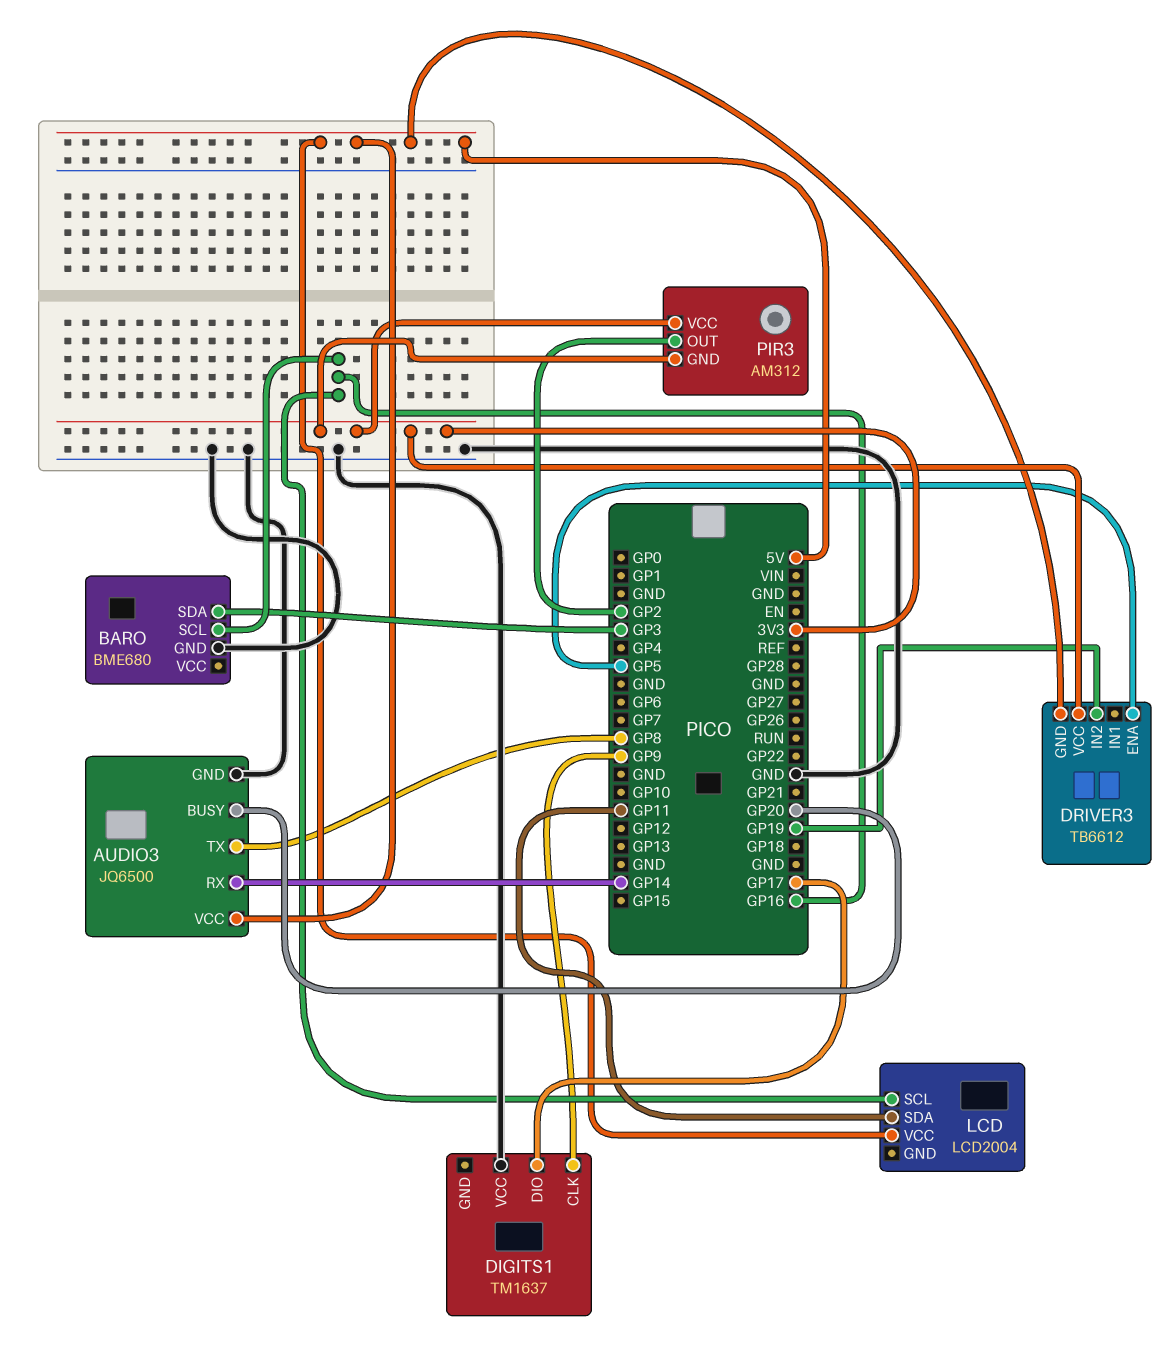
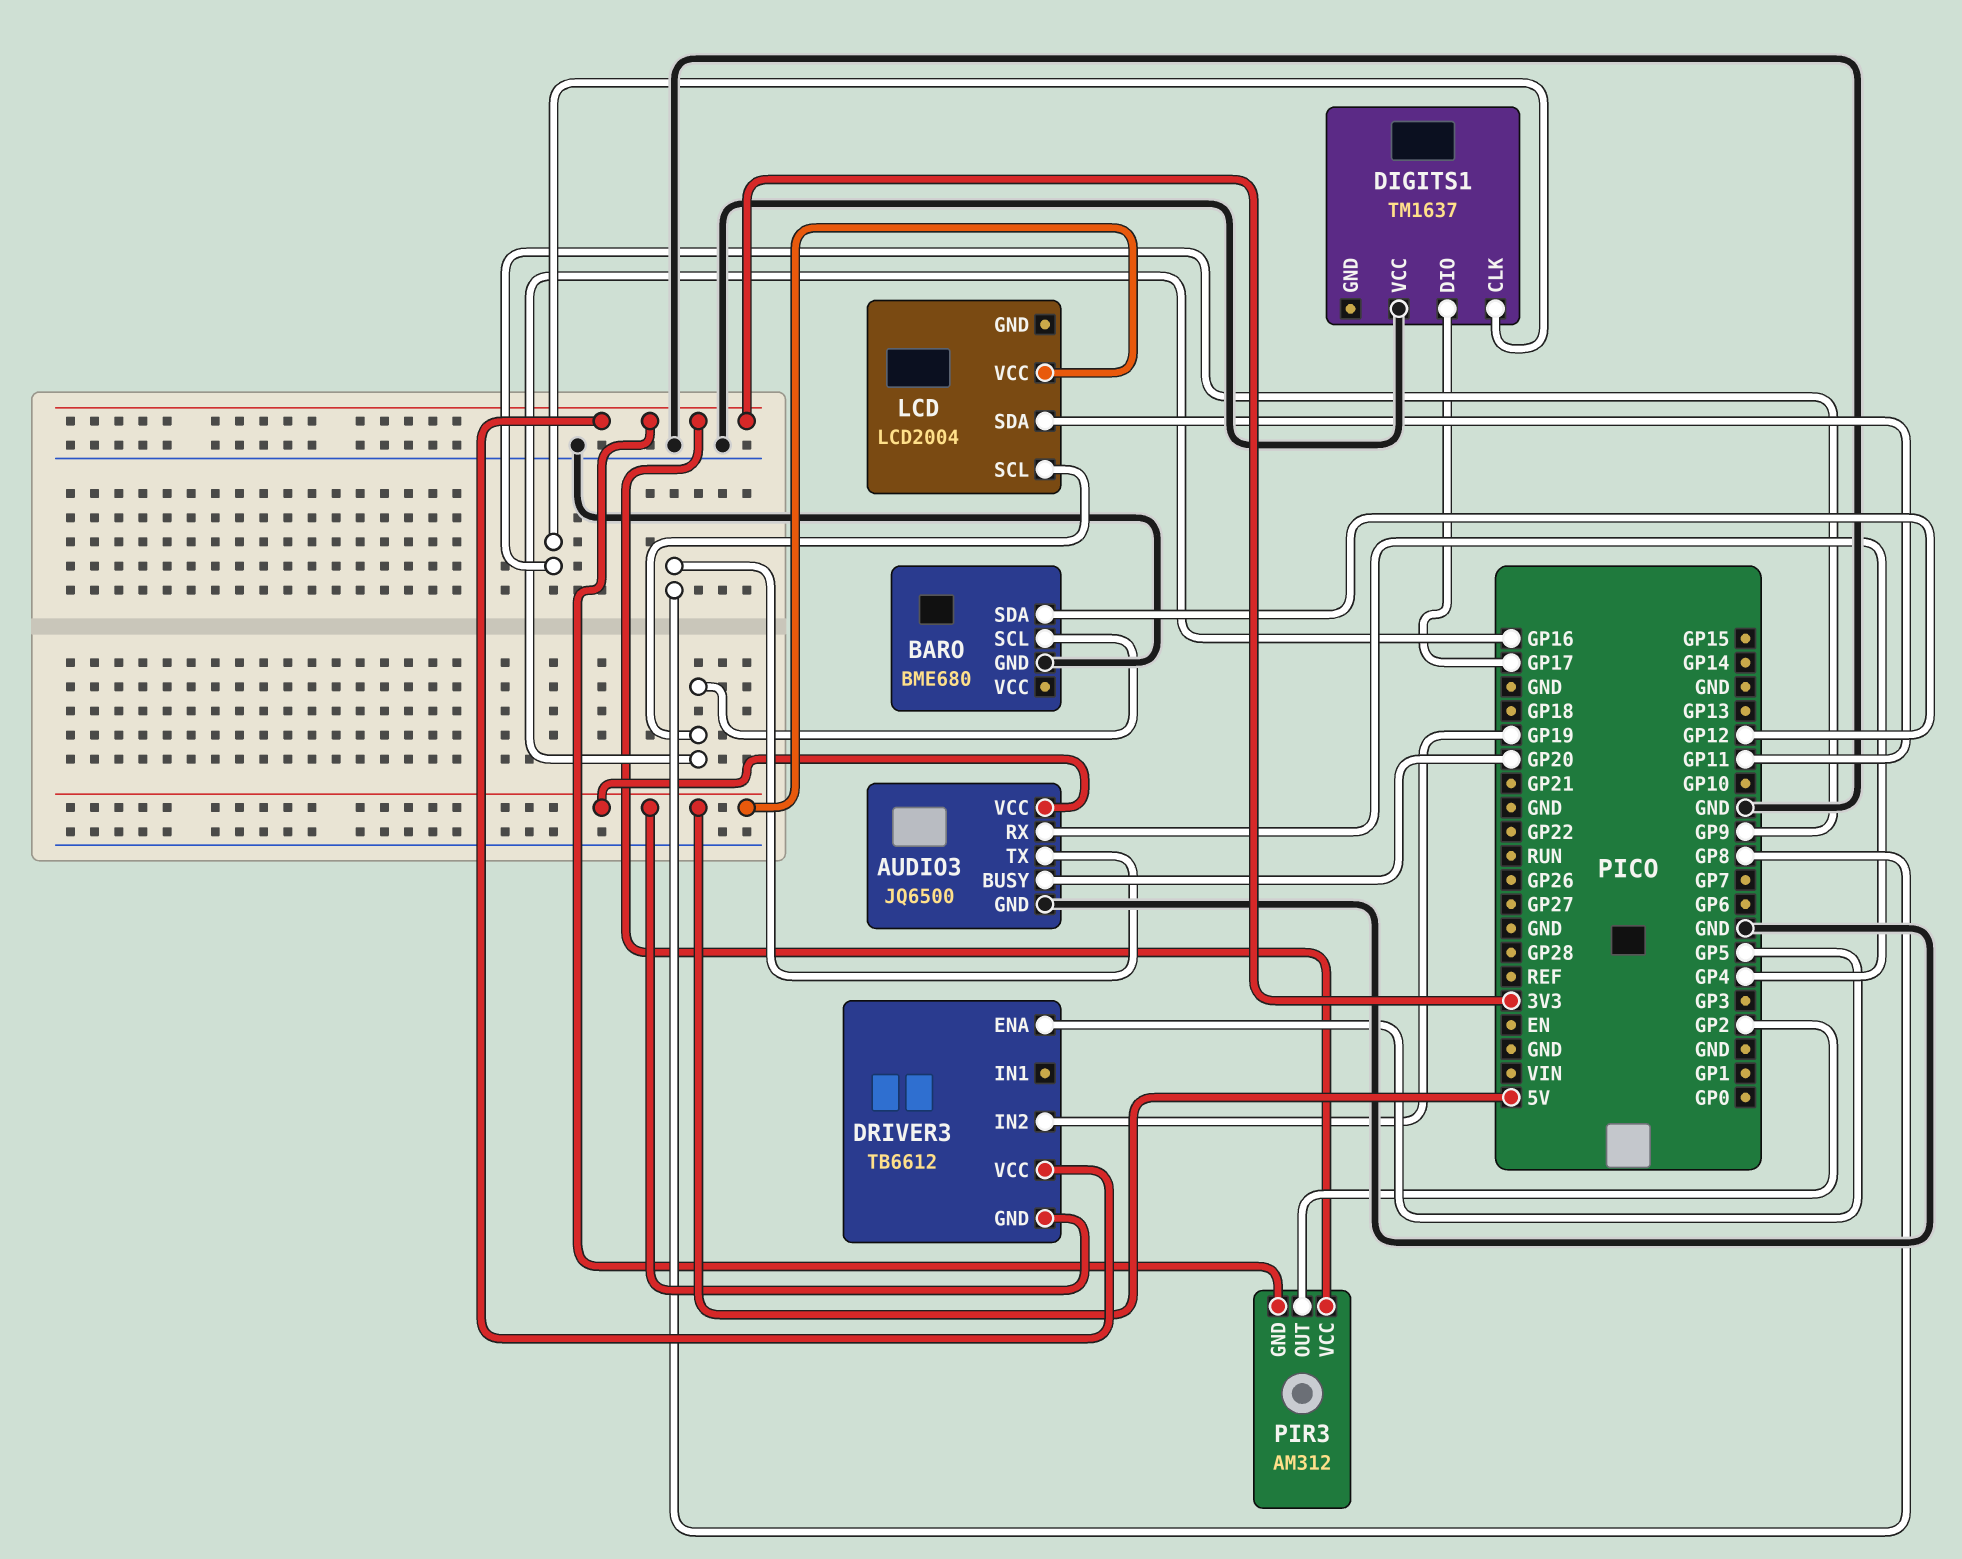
AUDIO3 pin RX: GP14 -> GP4
BARO pin SDA: GP3 -> GP12

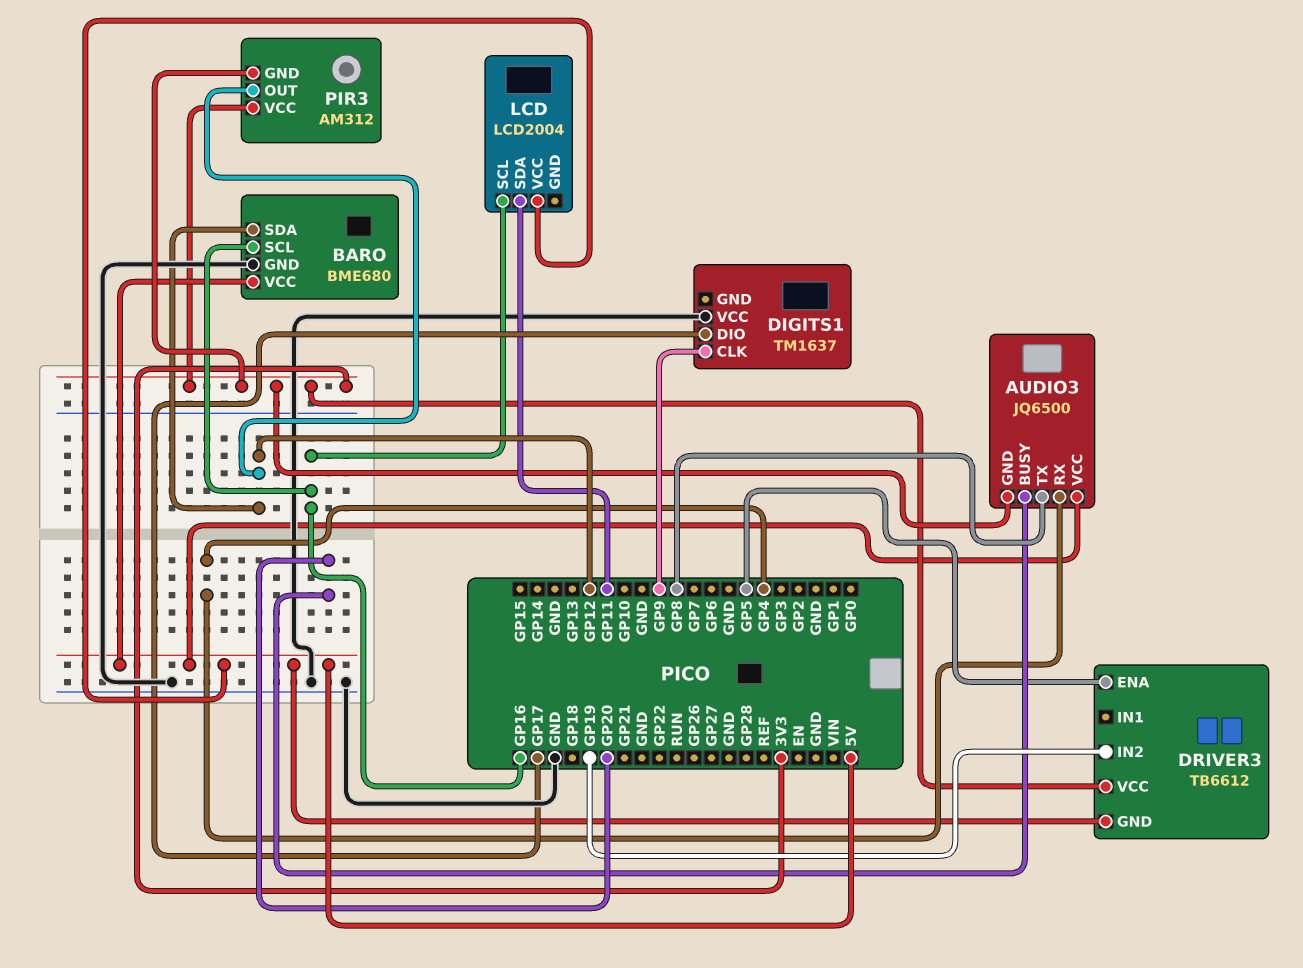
AUDIO3 pin GND: GND -> 3V3
BARO pin VCC: none -> 5V
PIR3 pin OUT: GP2 -> GP12

